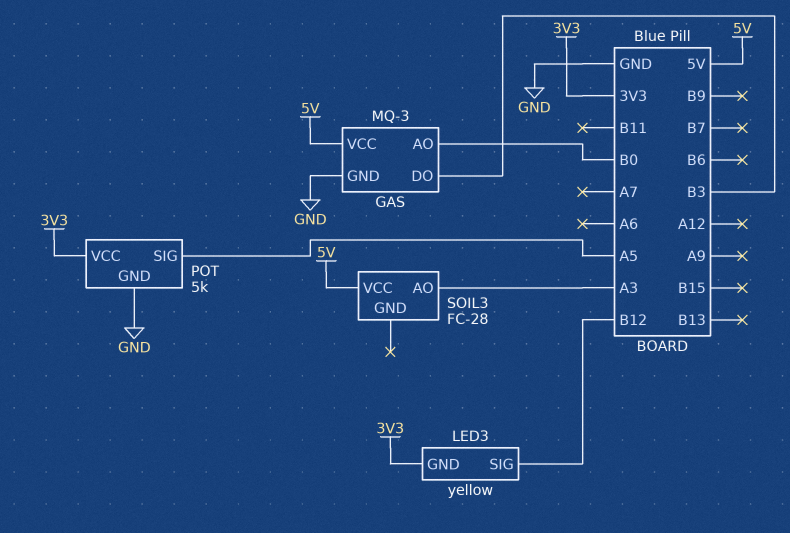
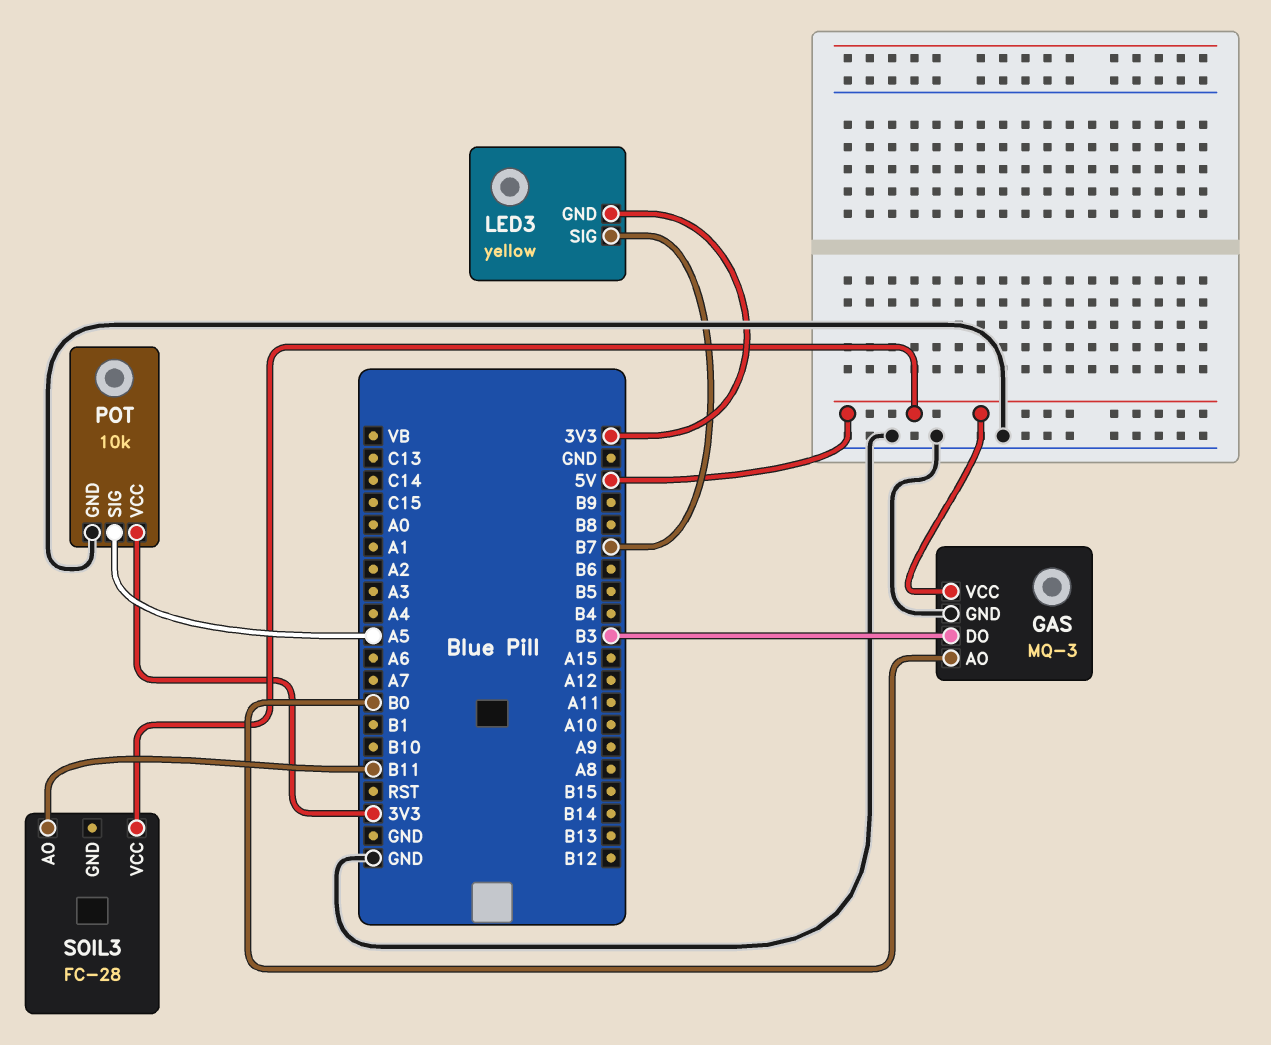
LED3 pin SIG: B12 -> B7
POT: 5k -> 10k
SOIL3 pin AO: A3 -> B11

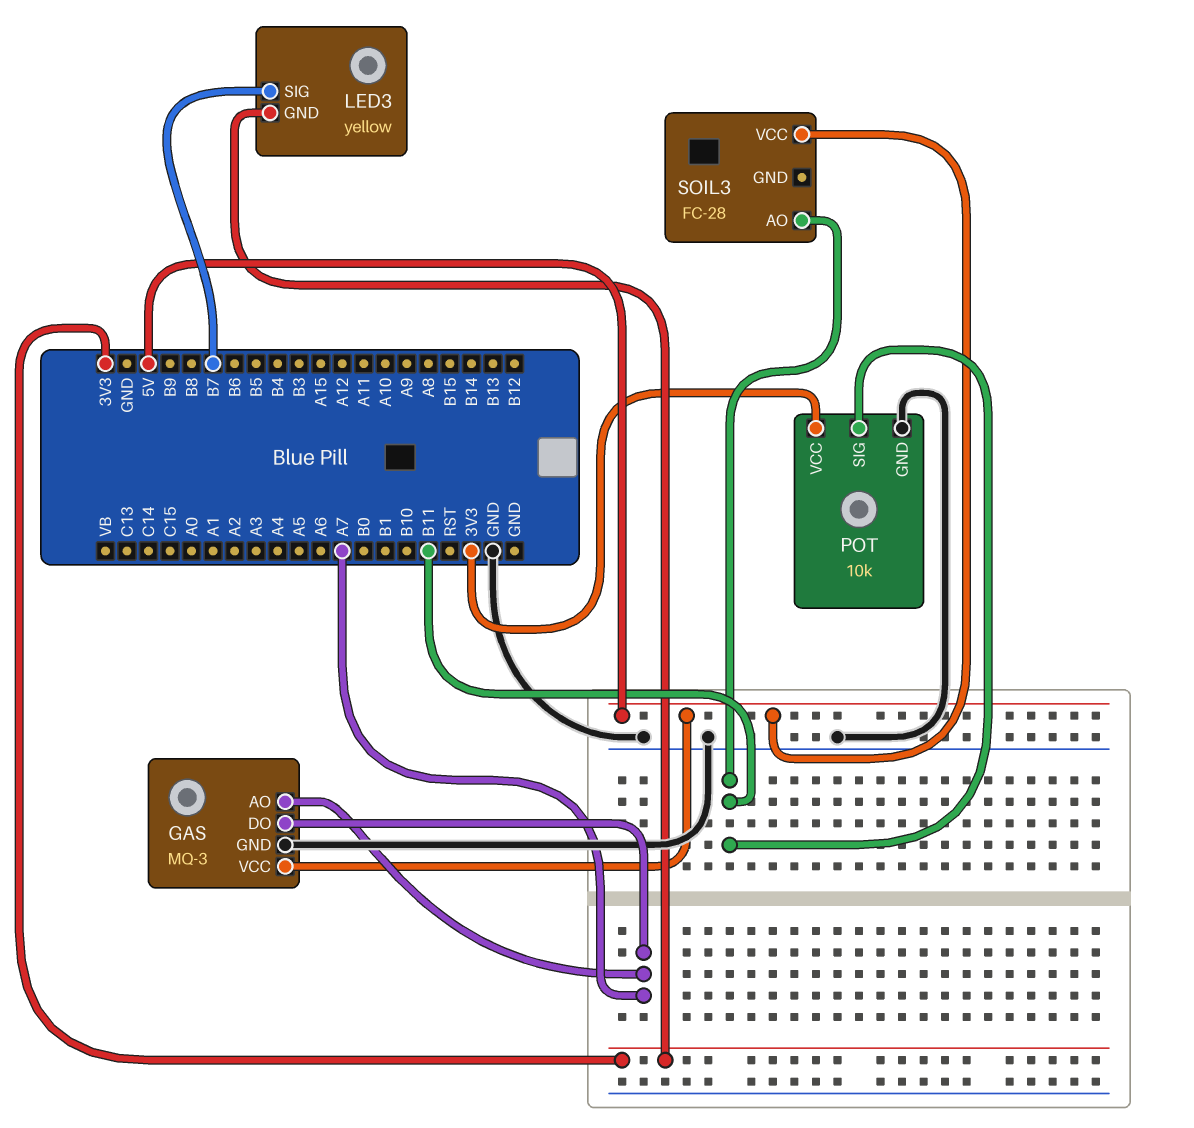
GAS pin AO: B0 -> A7
GAS pin DO: B3 -> A7
POT pin SIG: A5 -> B11

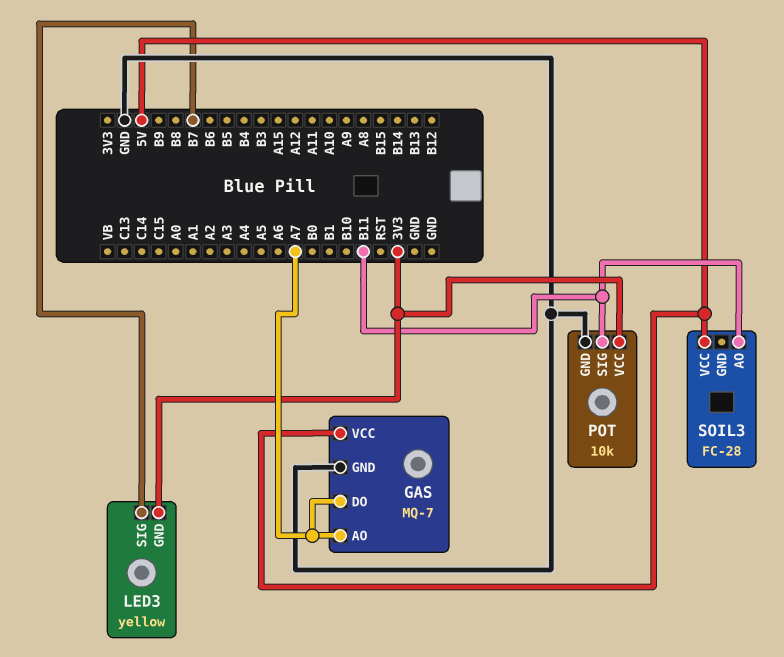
GAS: MQ-3 -> MQ-7

